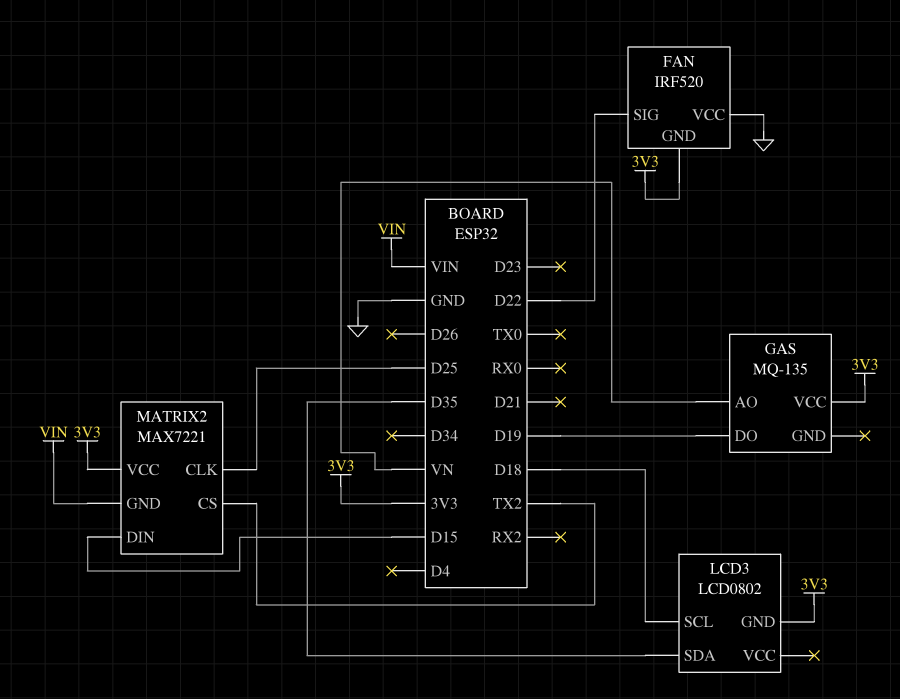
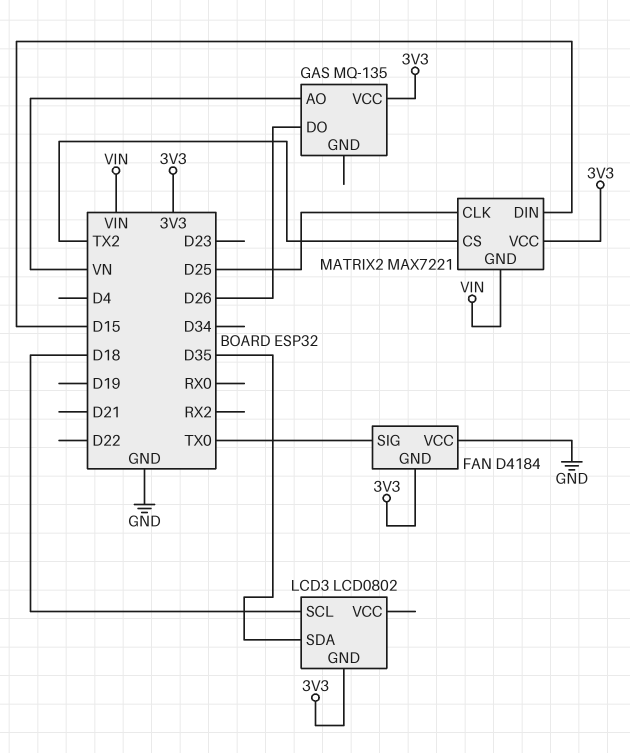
FAN: IRF520 -> D4184
FAN pin SIG: D22 -> TX0
GAS pin DO: D19 -> D26

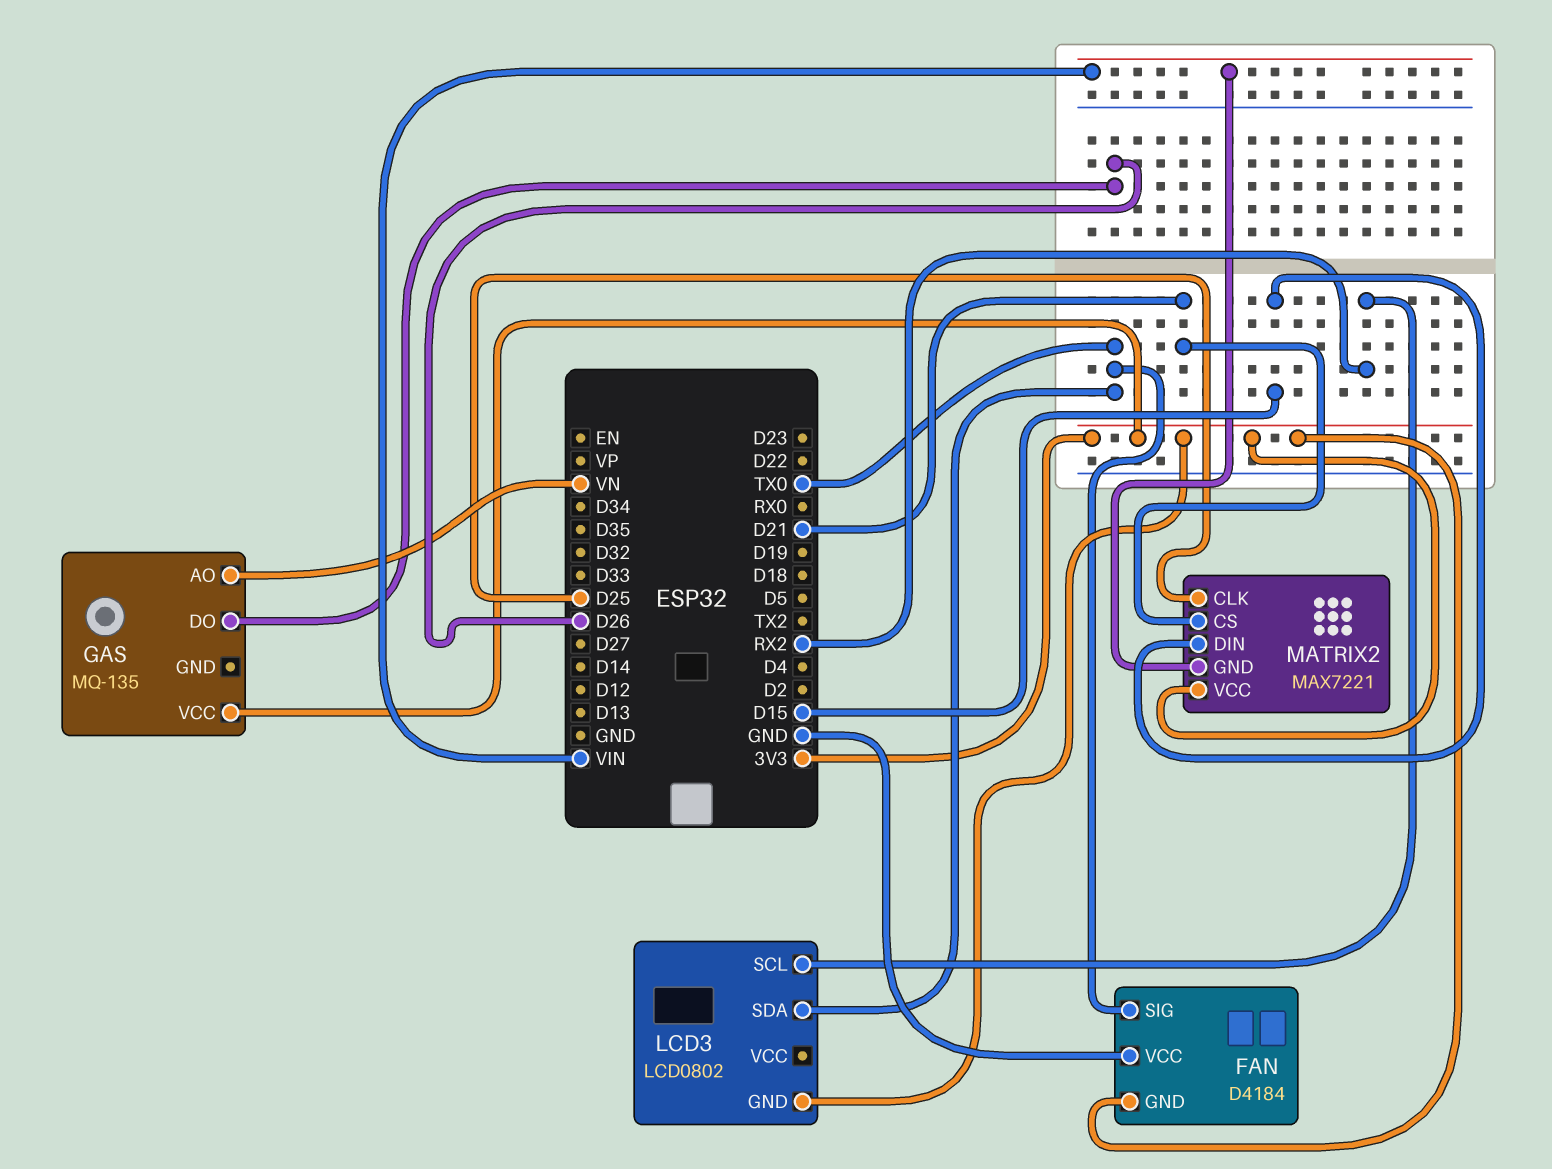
LCD3 pin SCL: D18 -> RX2
LCD3 pin SDA: D35 -> TX0
MATRIX2 pin CS: TX2 -> D21

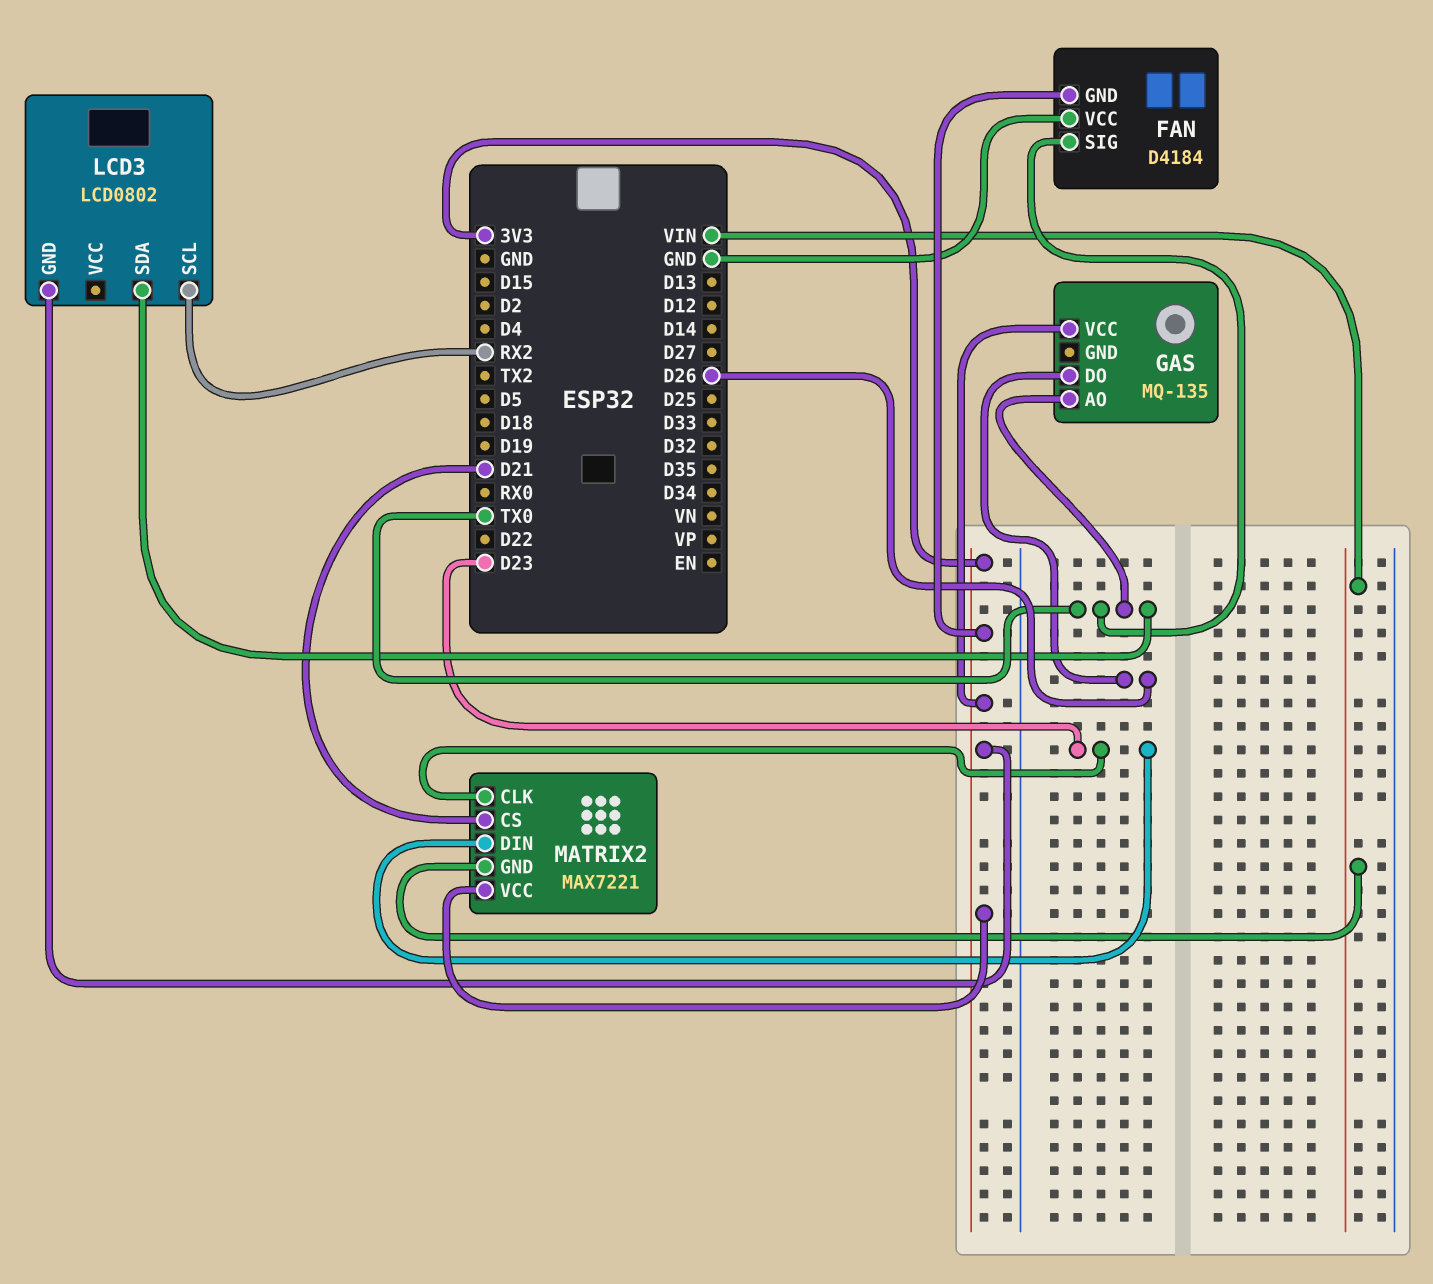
GAS pin AO: VN -> TX0
MATRIX2 pin CLK: D25 -> D23
MATRIX2 pin DIN: D15 -> D23

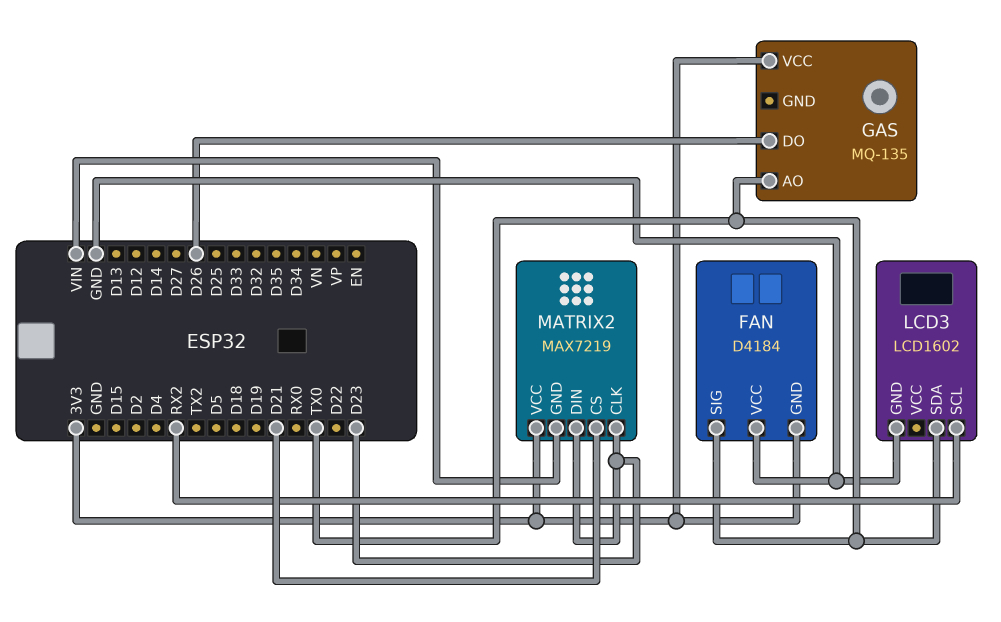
LCD3: LCD0802 -> LCD1602
LCD3 pin GND: 3V3 -> GND
MATRIX2: MAX7221 -> MAX7219

